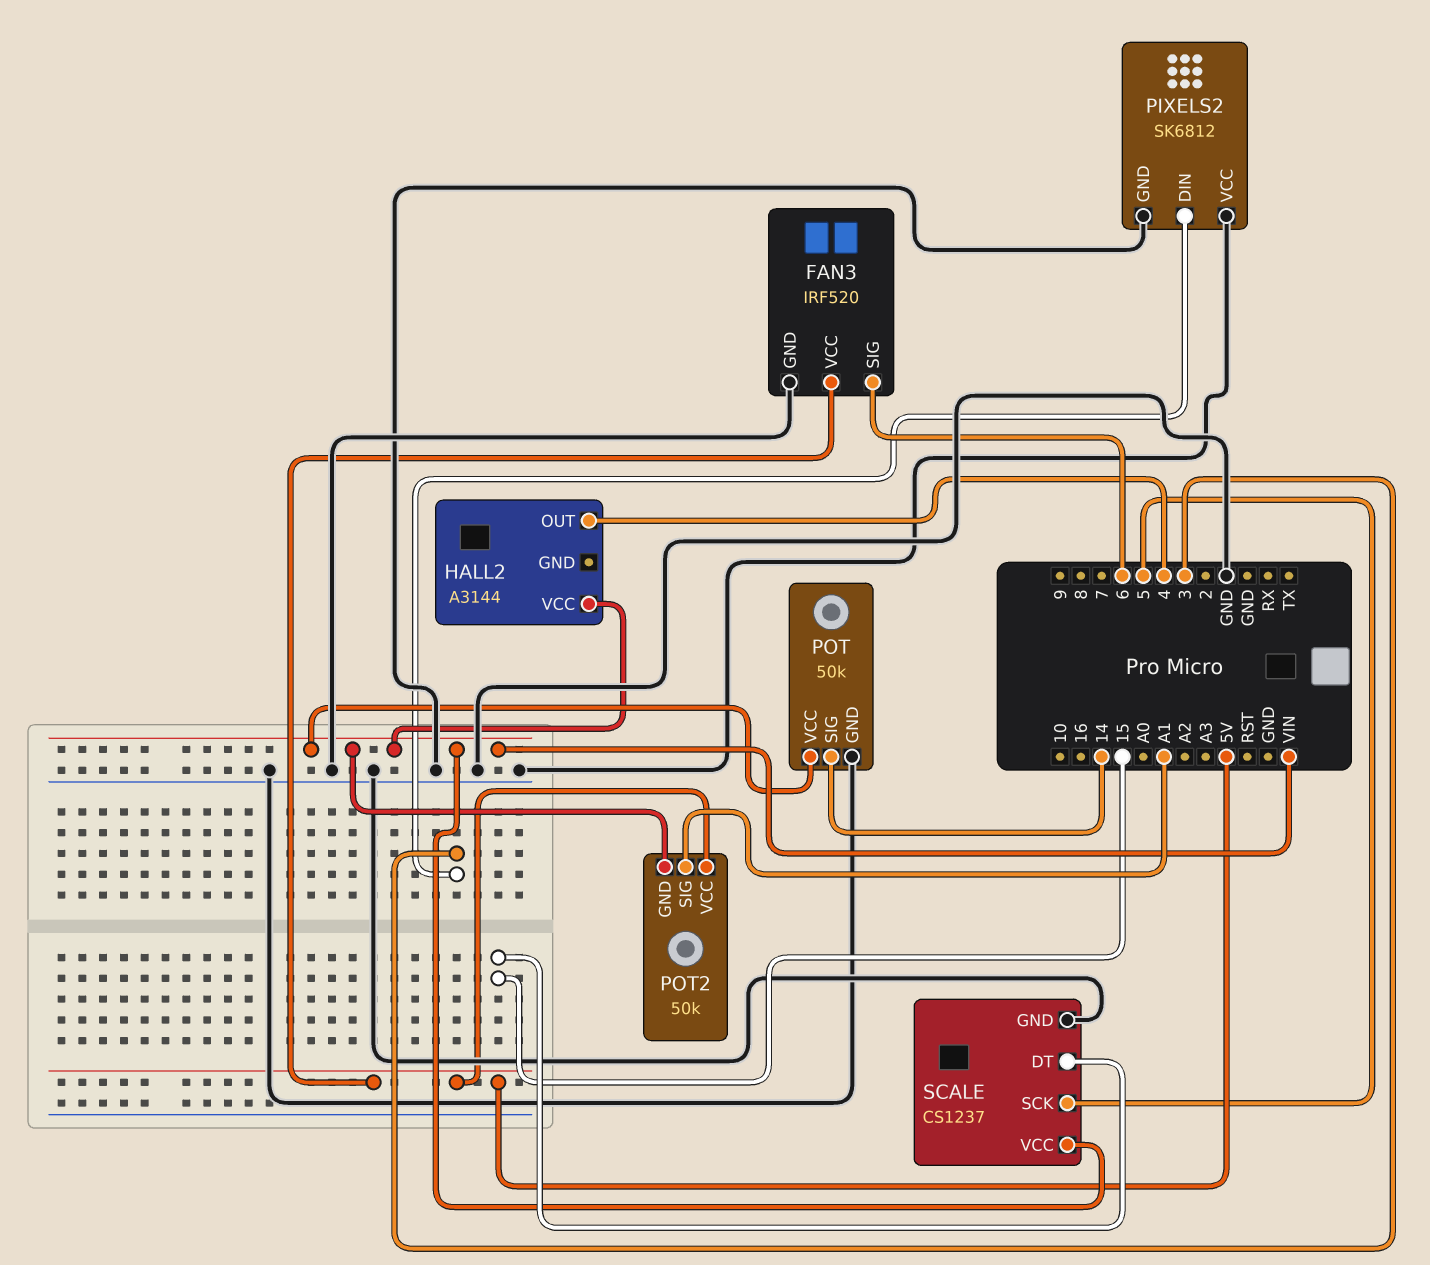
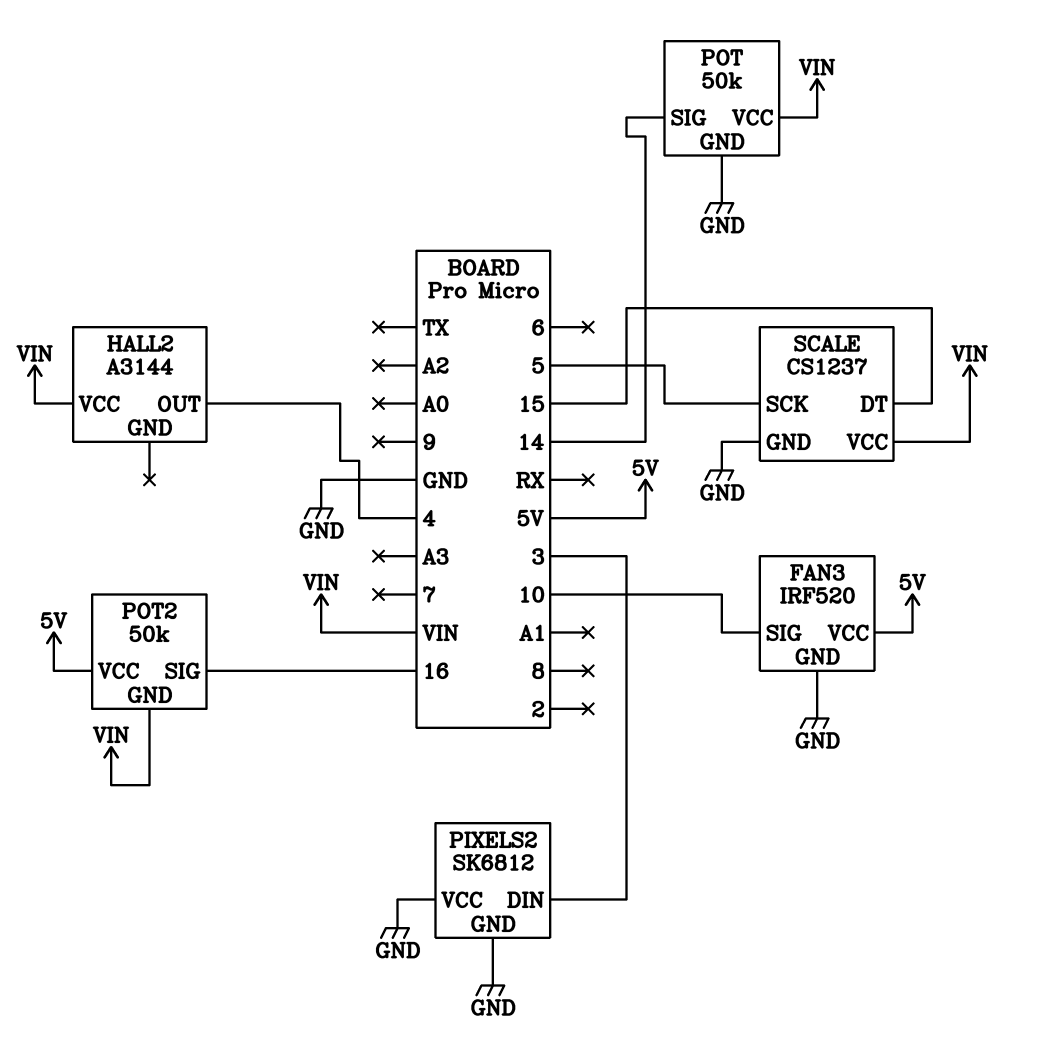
FAN3 pin SIG: 6 -> 10
POT2 pin SIG: A1 -> 16

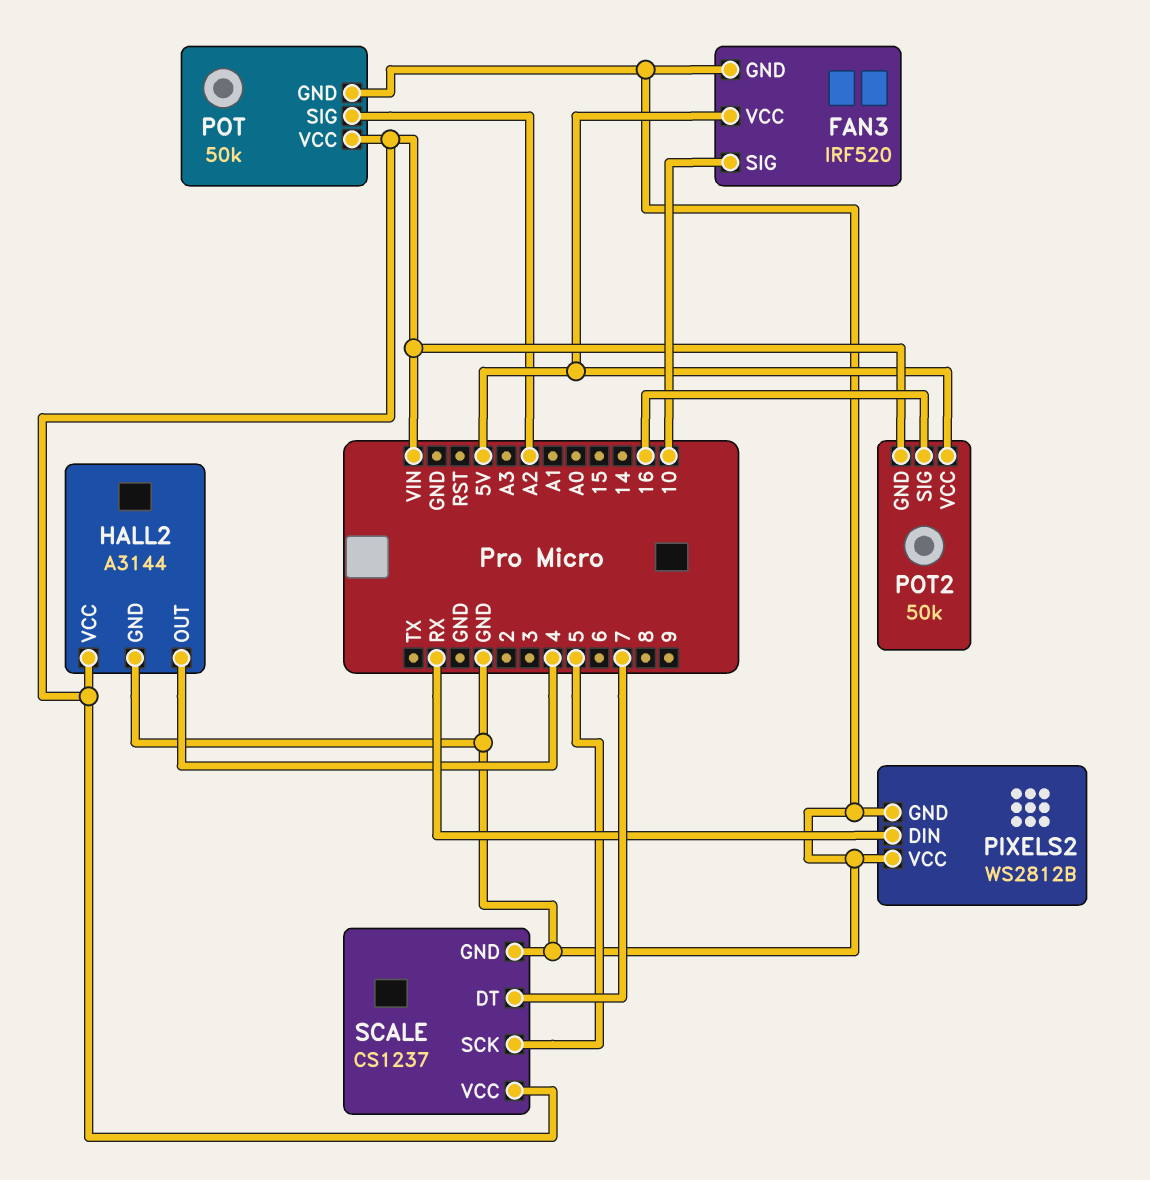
HALL2 pin GND: none -> GND
PIXELS2: SK6812 -> WS2812B
PIXELS2 pin DIN: 3 -> RX
POT pin SIG: 14 -> A2
SCALE pin DT: 15 -> 7

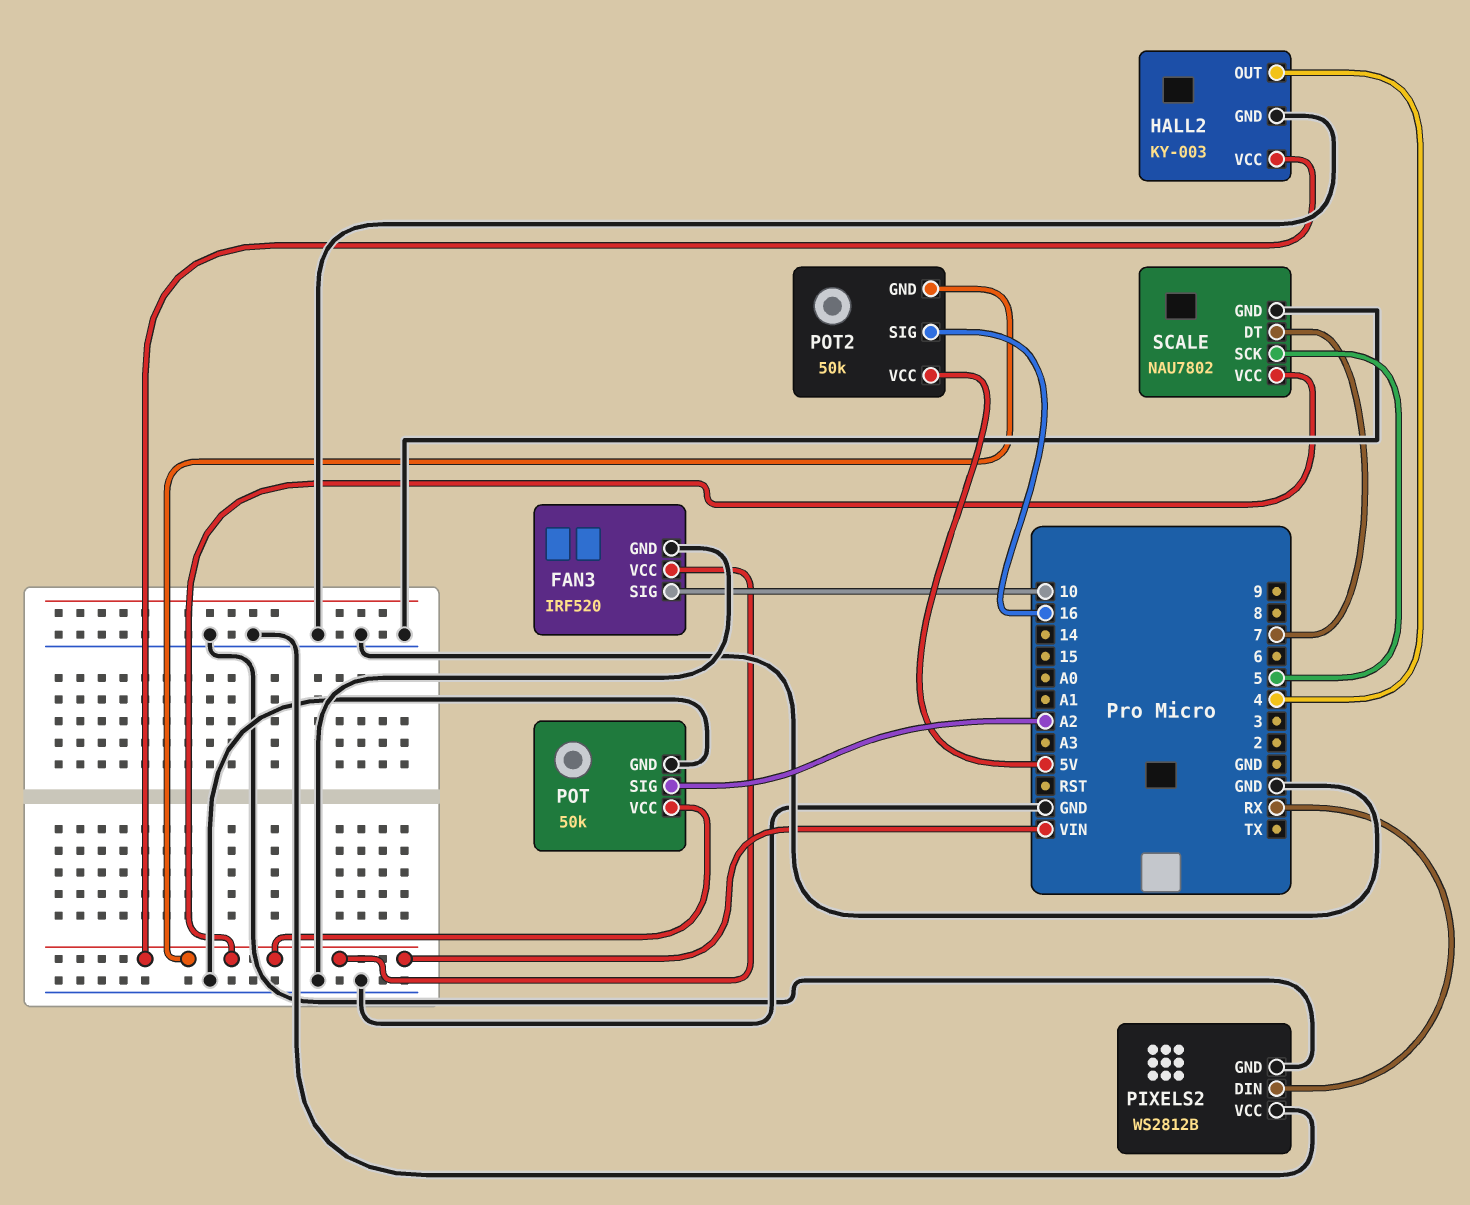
FAN3 pin VCC: 5V -> VIN
HALL2: A3144 -> KY-003
SCALE: CS1237 -> NAU7802

